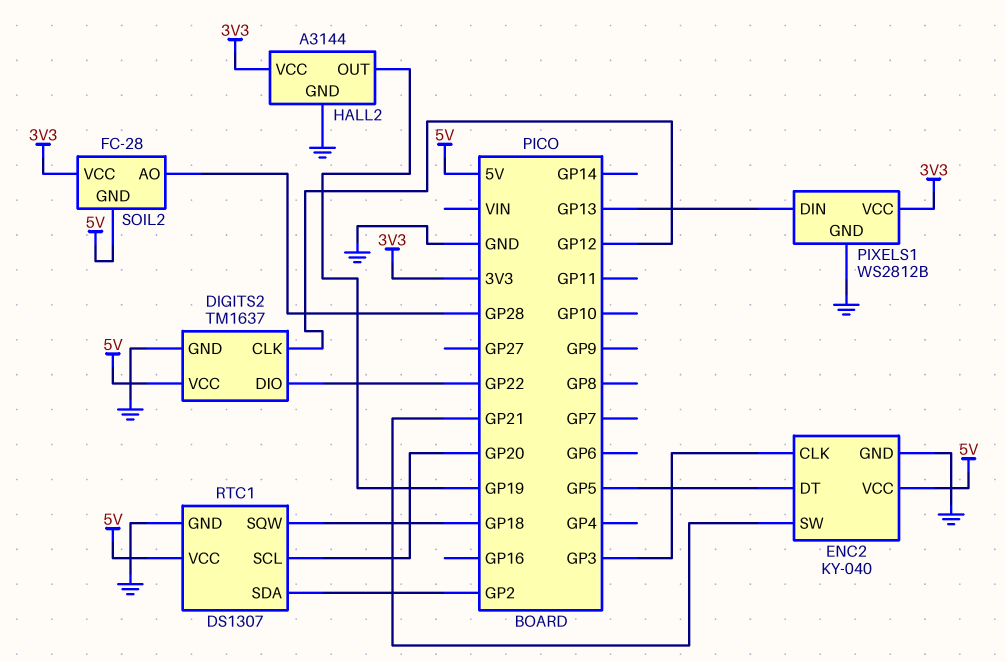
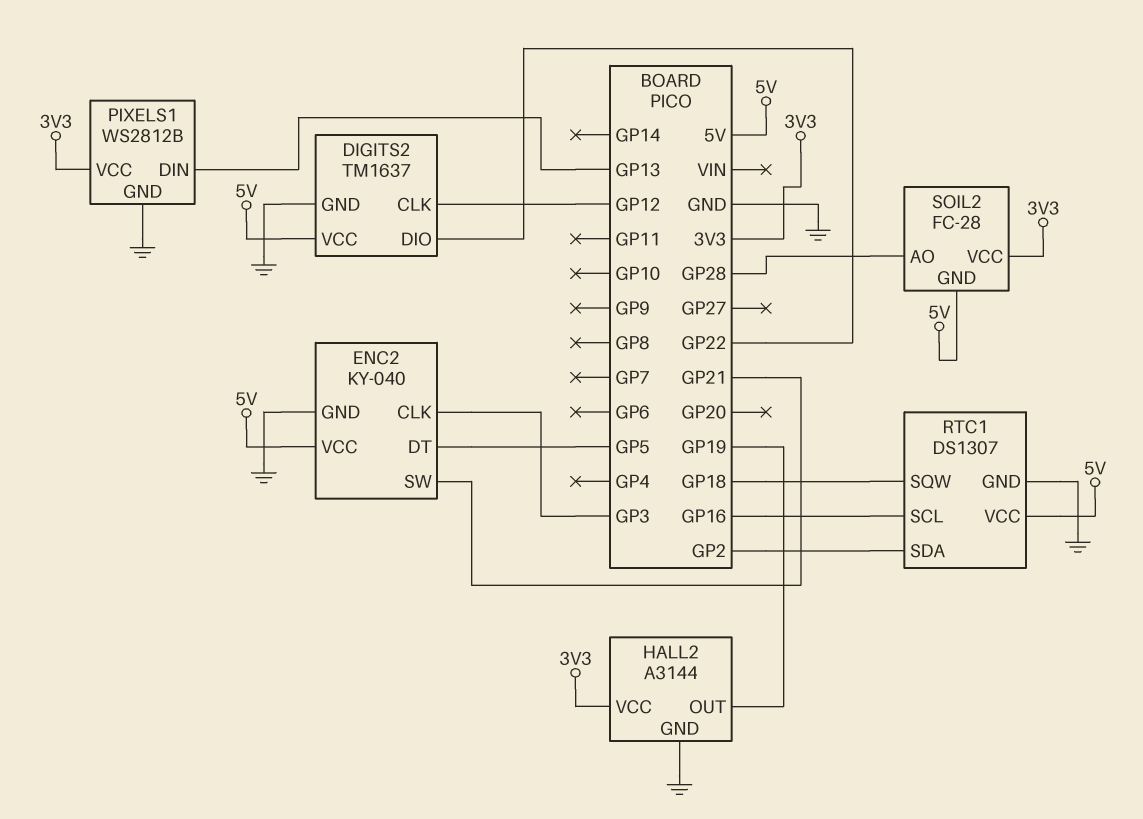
RTC1 pin SCL: GP20 -> GP16

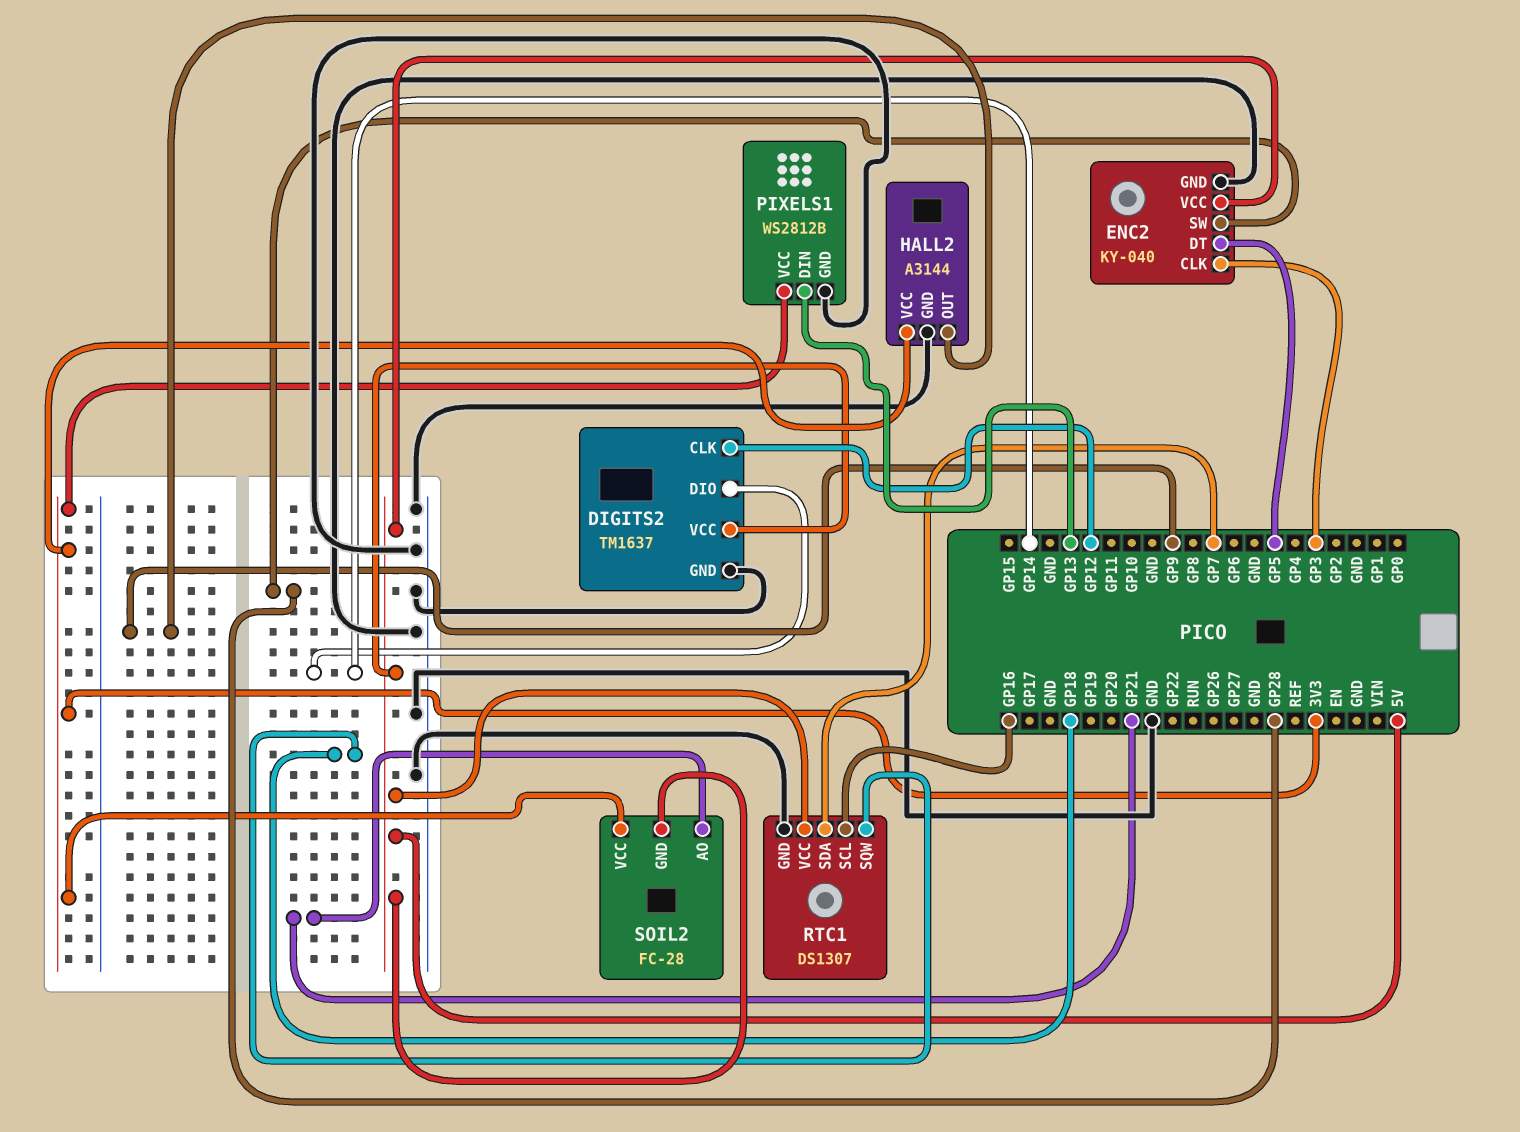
DIGITS2 pin DIO: GP22 -> GP14
ENC2 pin SW: GP21 -> GP28
HALL2 pin OUT: GP19 -> GP9
RTC1 pin SDA: GP2 -> GP7
SOIL2 pin AO: GP28 -> GP21

